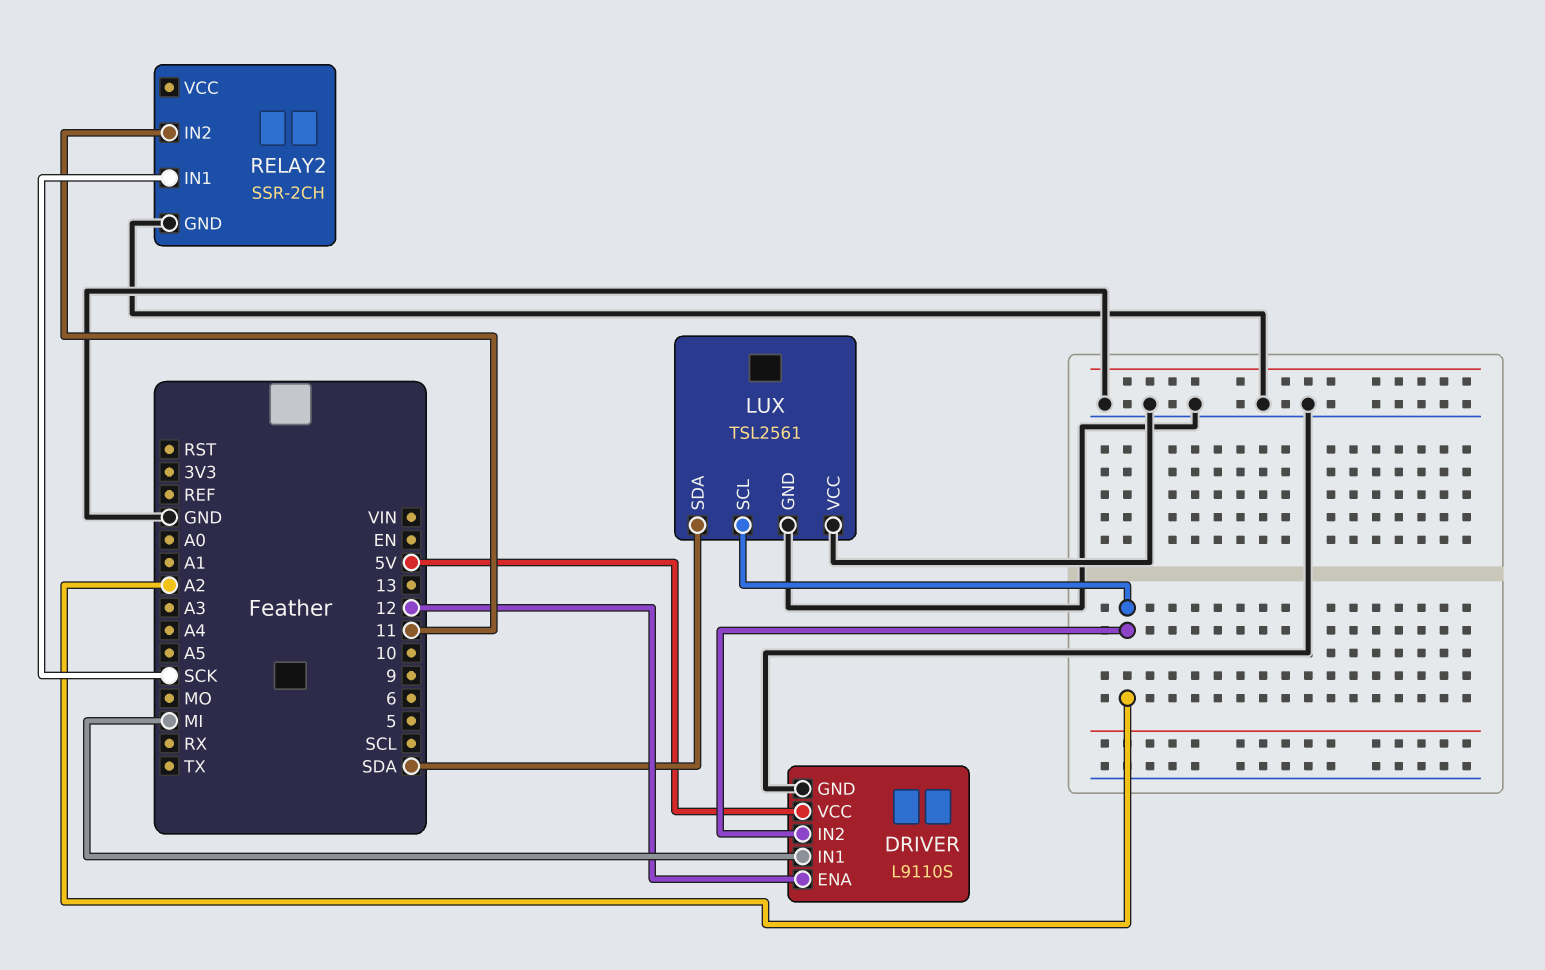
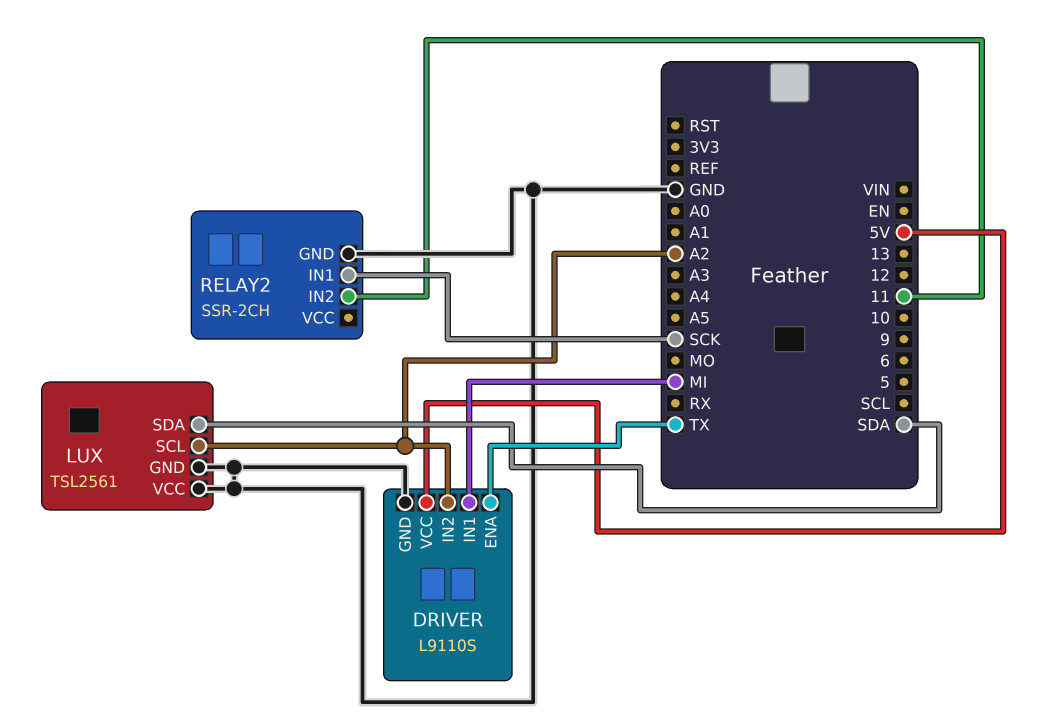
DRIVER pin ENA: 12 -> TX

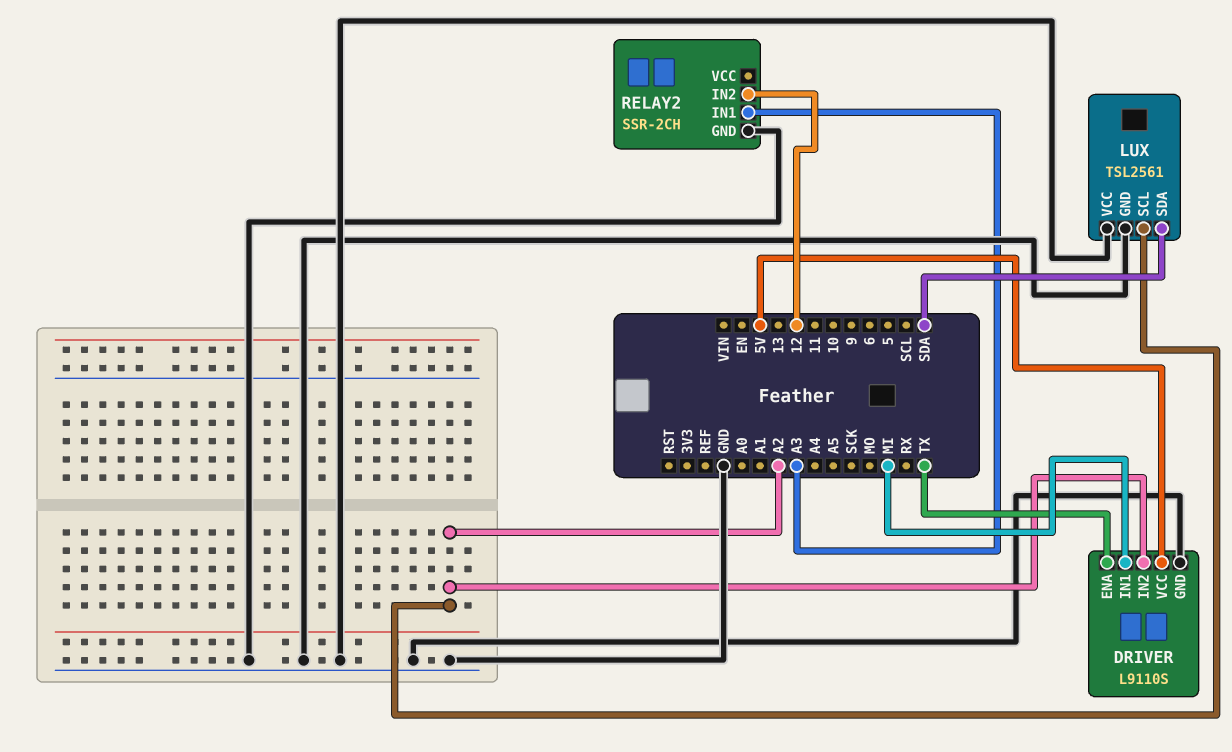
RELAY2 pin IN1: SCK -> A3
RELAY2 pin IN2: 11 -> 12

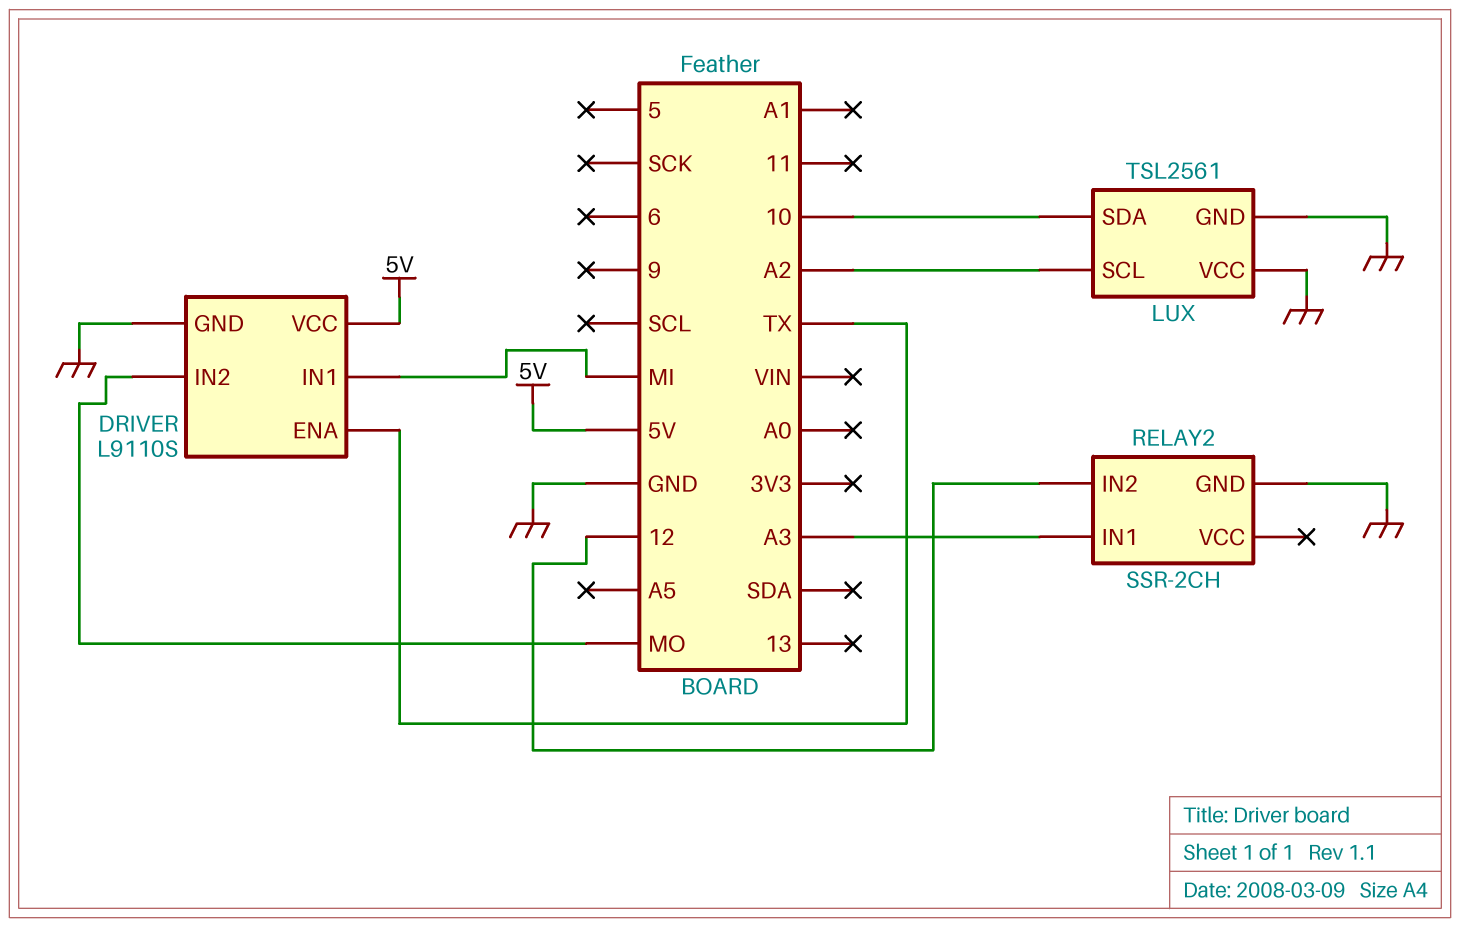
DRIVER pin IN2: A2 -> MO
LUX pin SDA: SDA -> 10

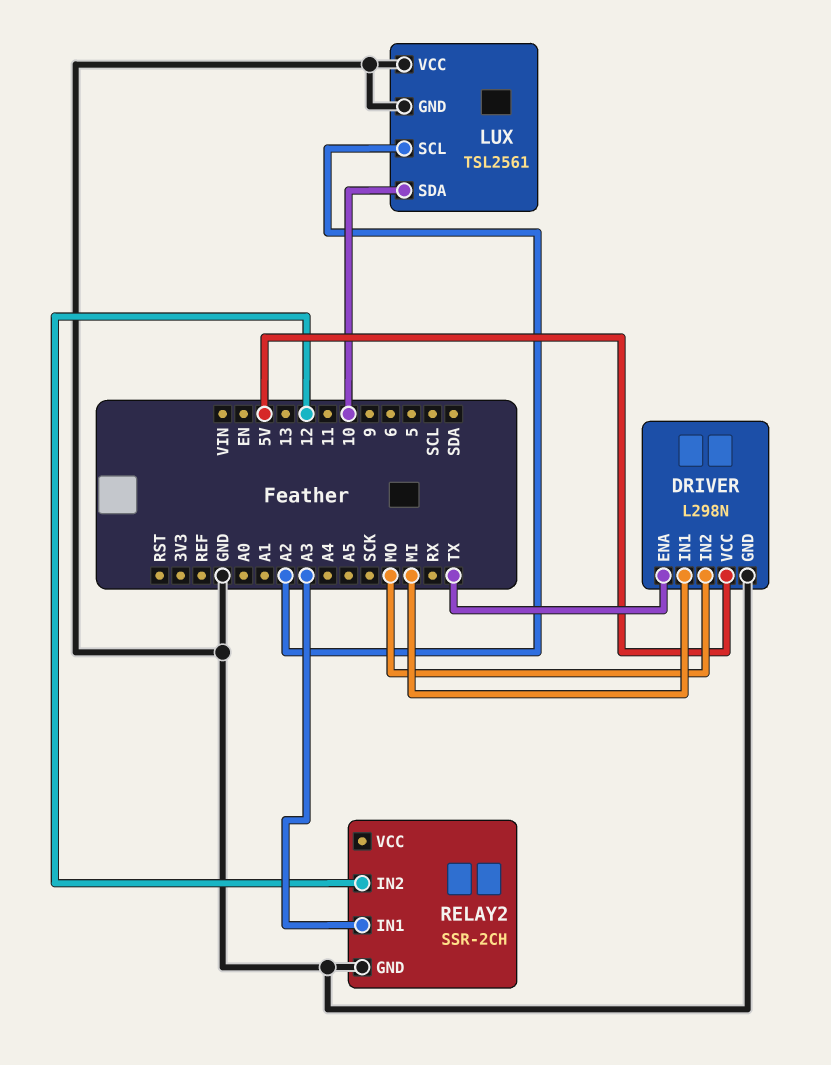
DRIVER: L9110S -> L298N

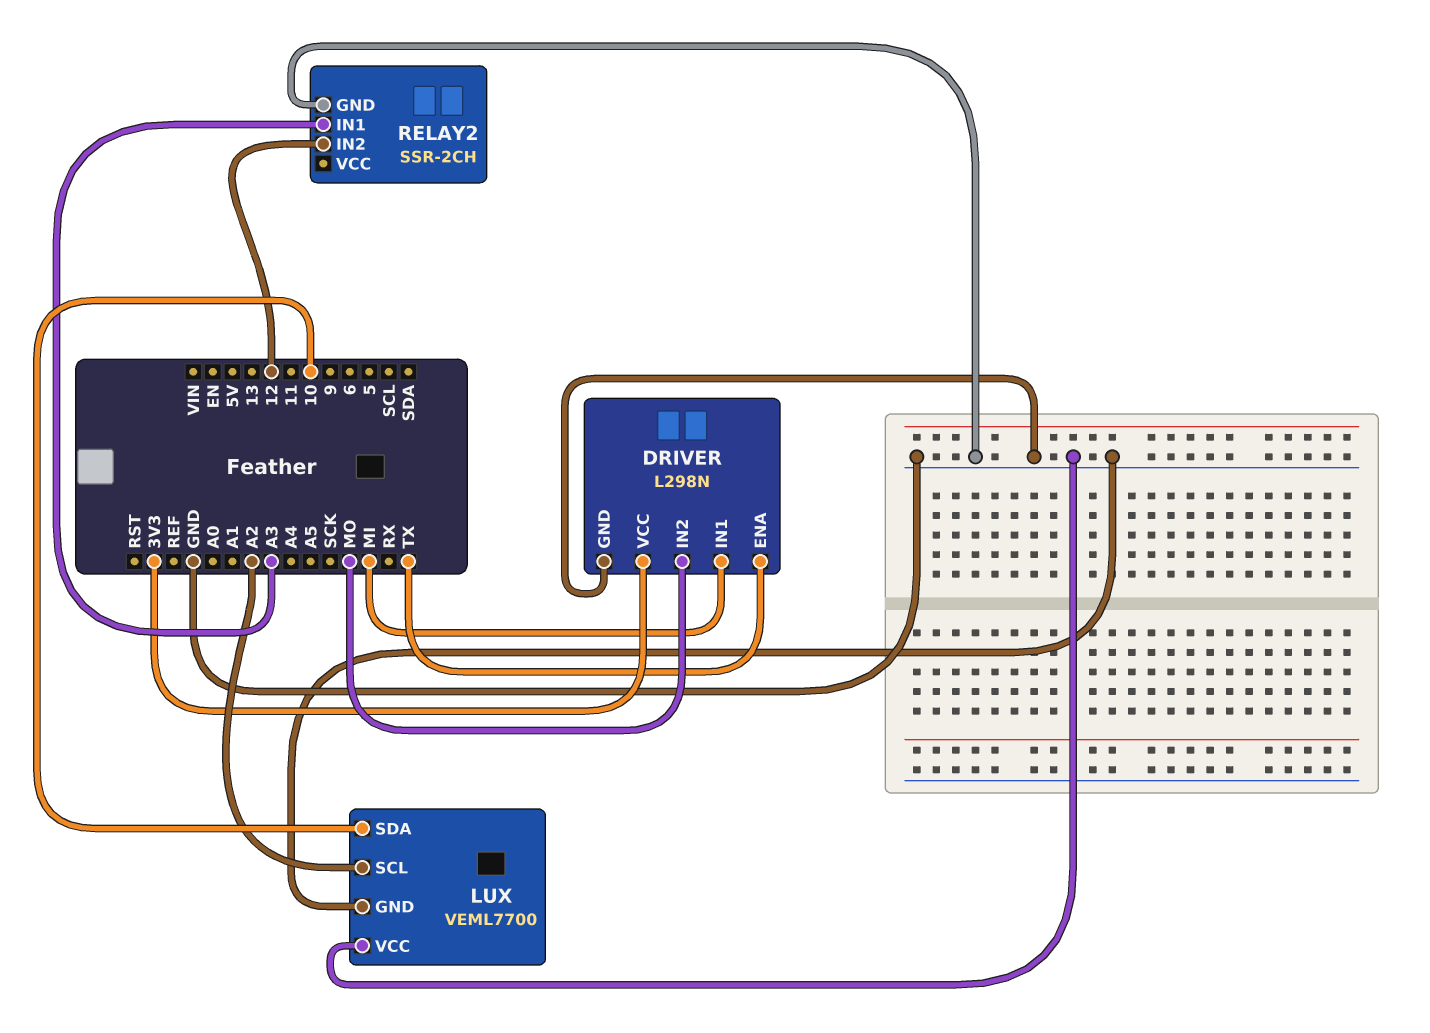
DRIVER pin VCC: 5V -> 3V3
LUX: TSL2561 -> VEML7700

